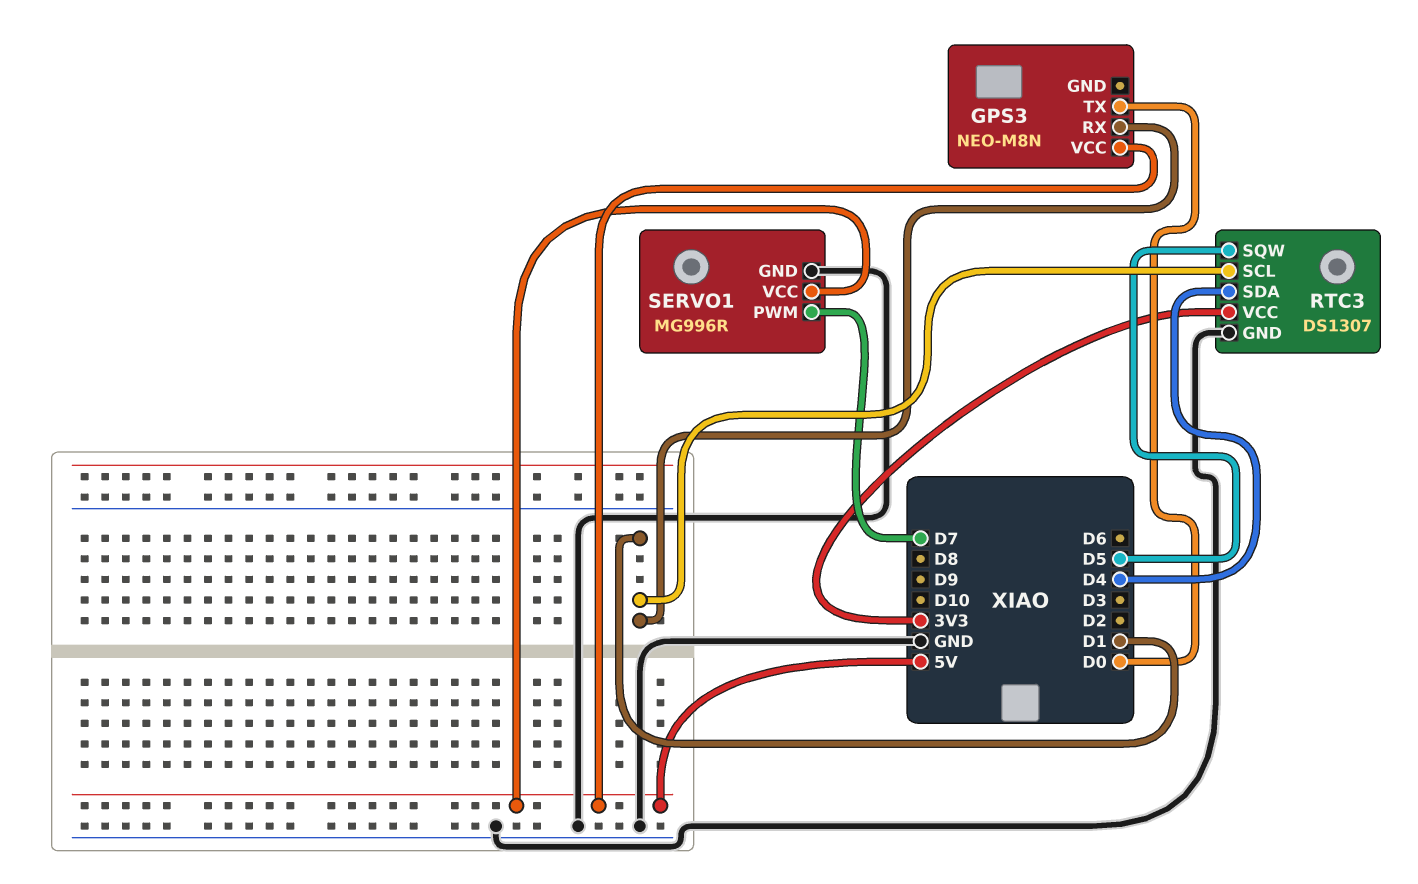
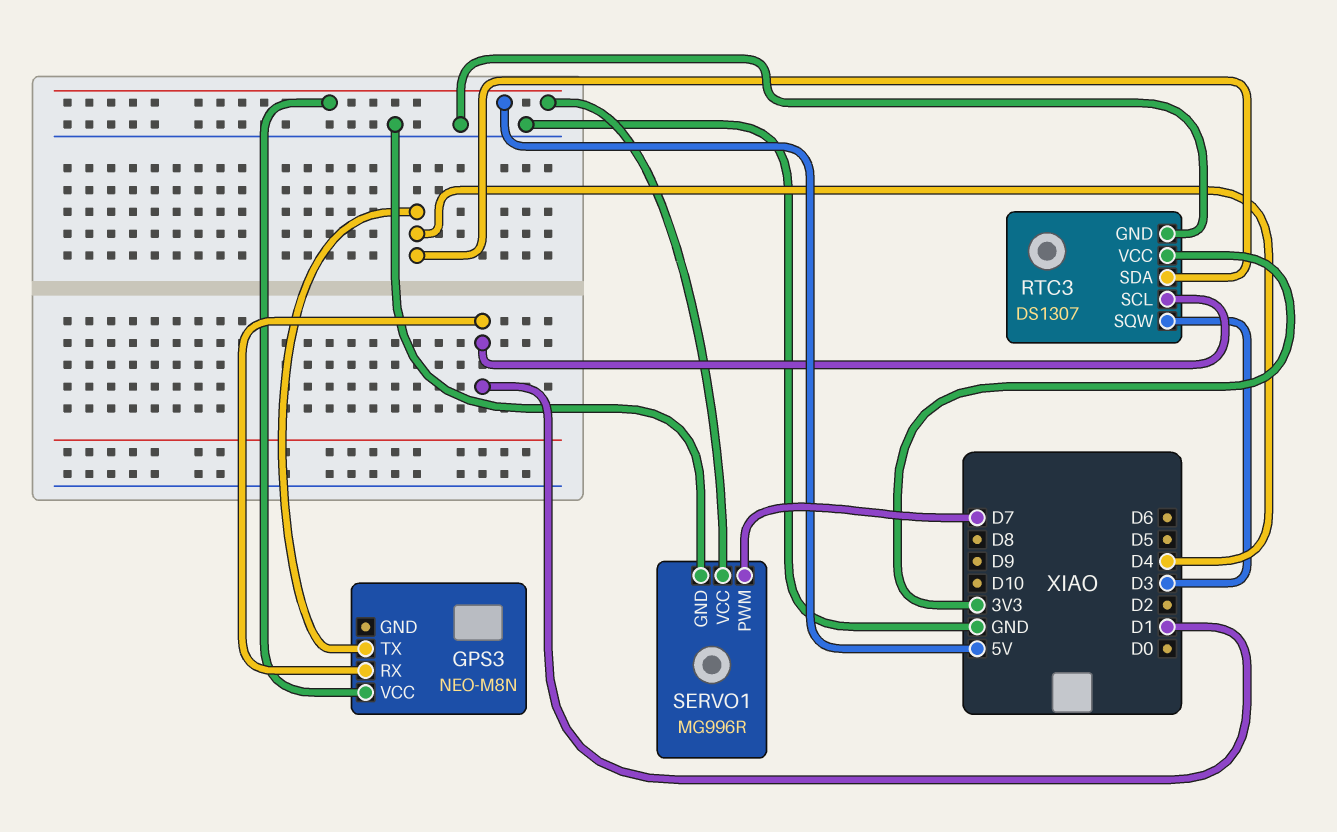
GPS3 pin TX: D0 -> D4
RTC3 pin SQW: D5 -> D3

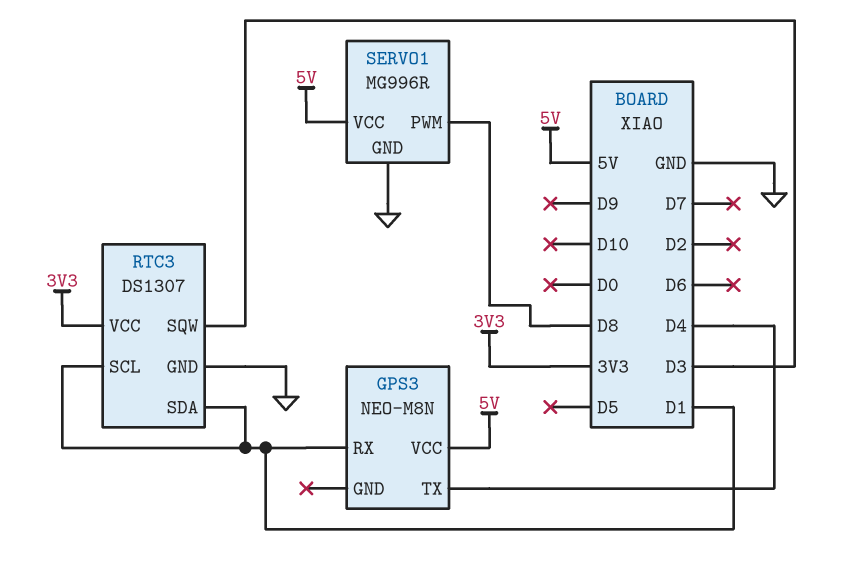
RTC3 pin SDA: D4 -> D1
SERVO1 pin PWM: D7 -> D8

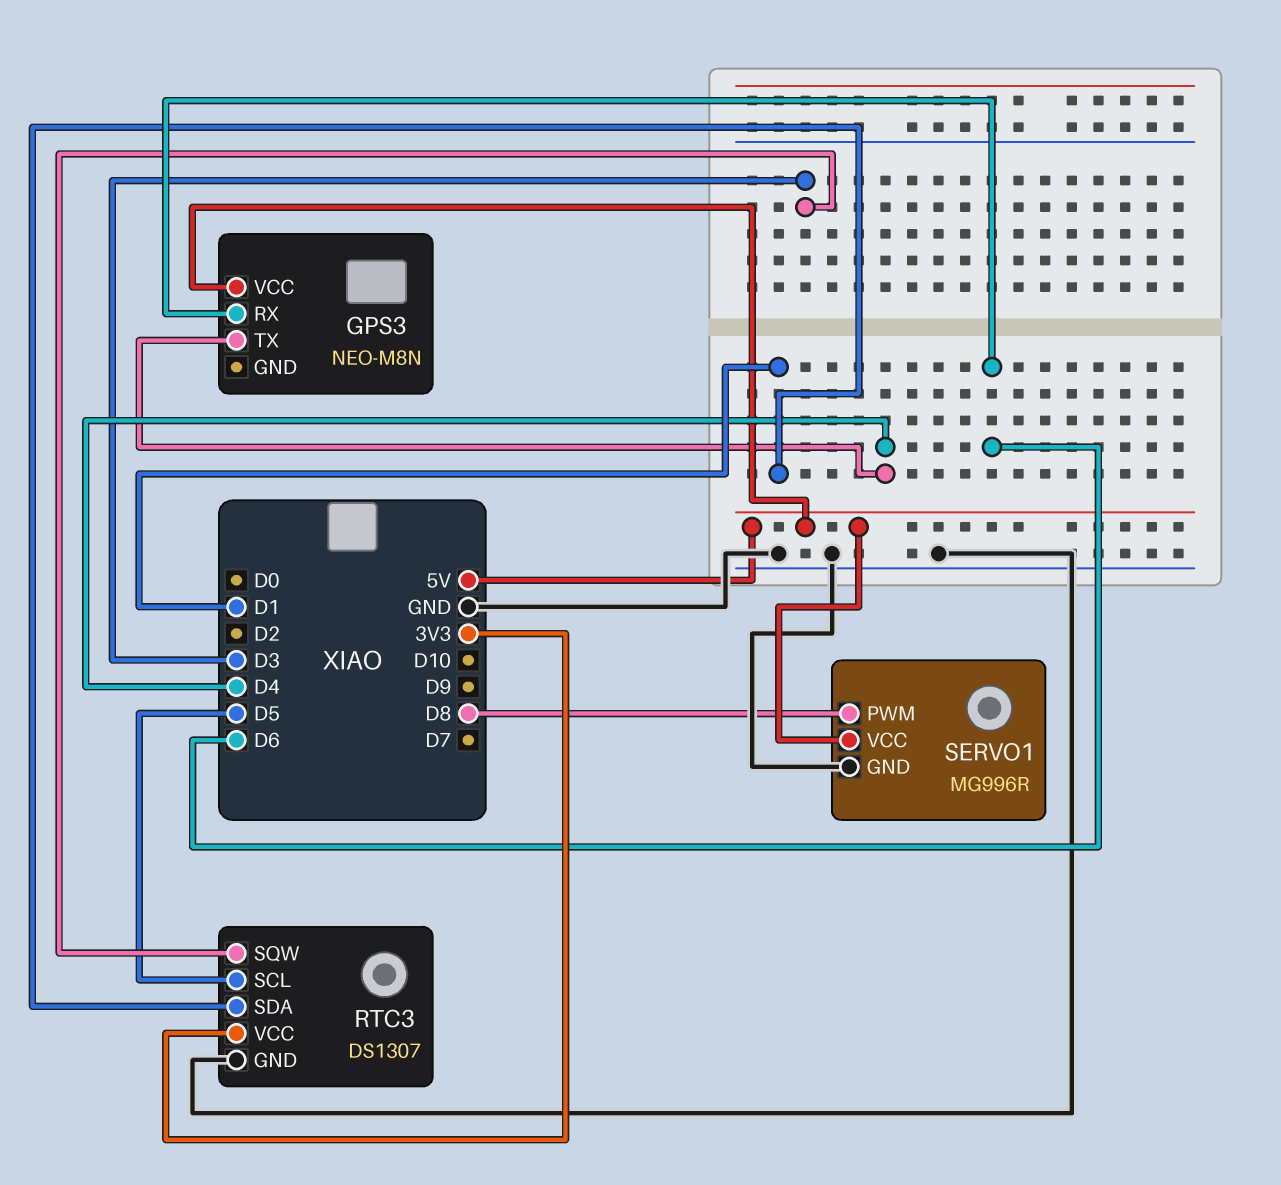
GPS3 pin RX: D1 -> D6
RTC3 pin SCL: D1 -> D5

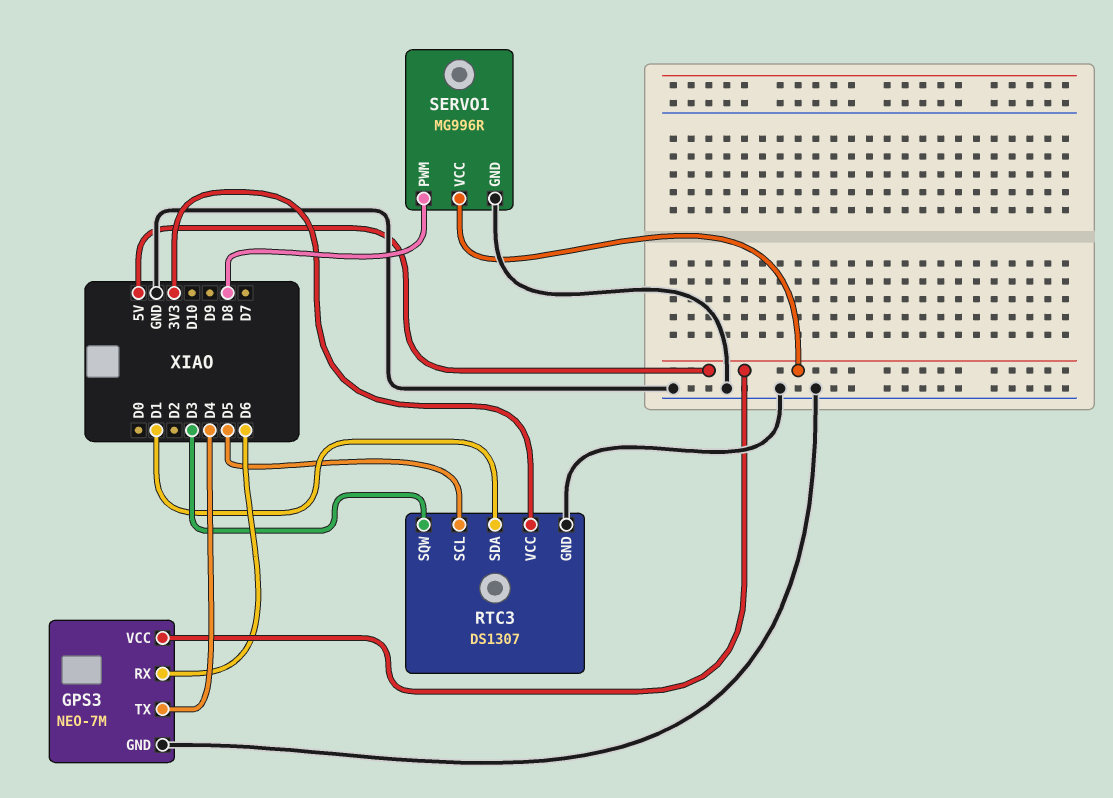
GPS3: NEO-M8N -> NEO-7M
GPS3 pin GND: none -> GND

